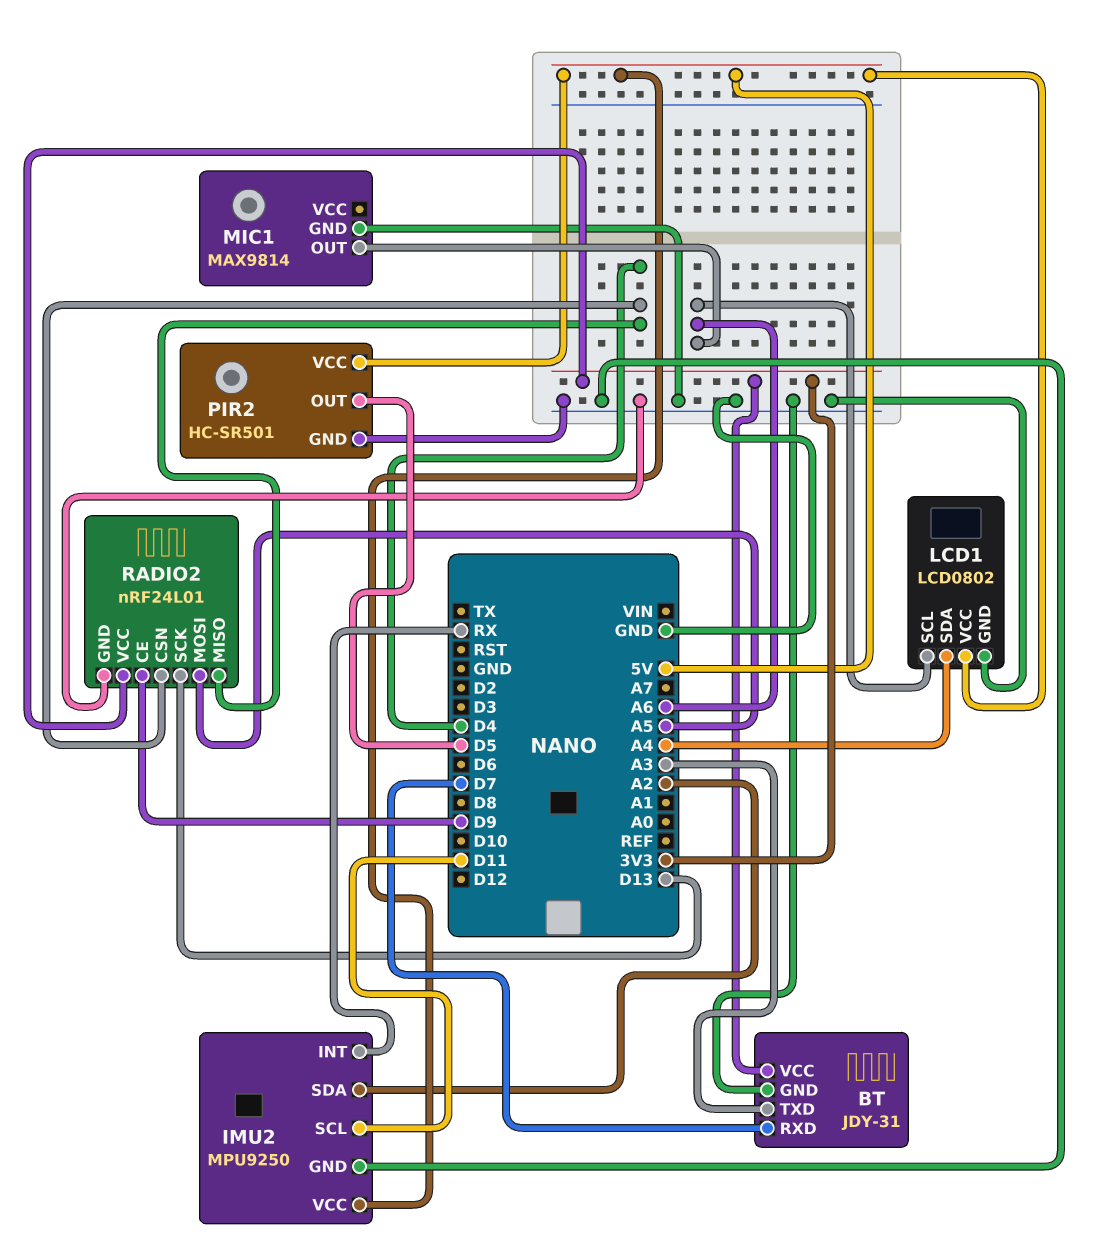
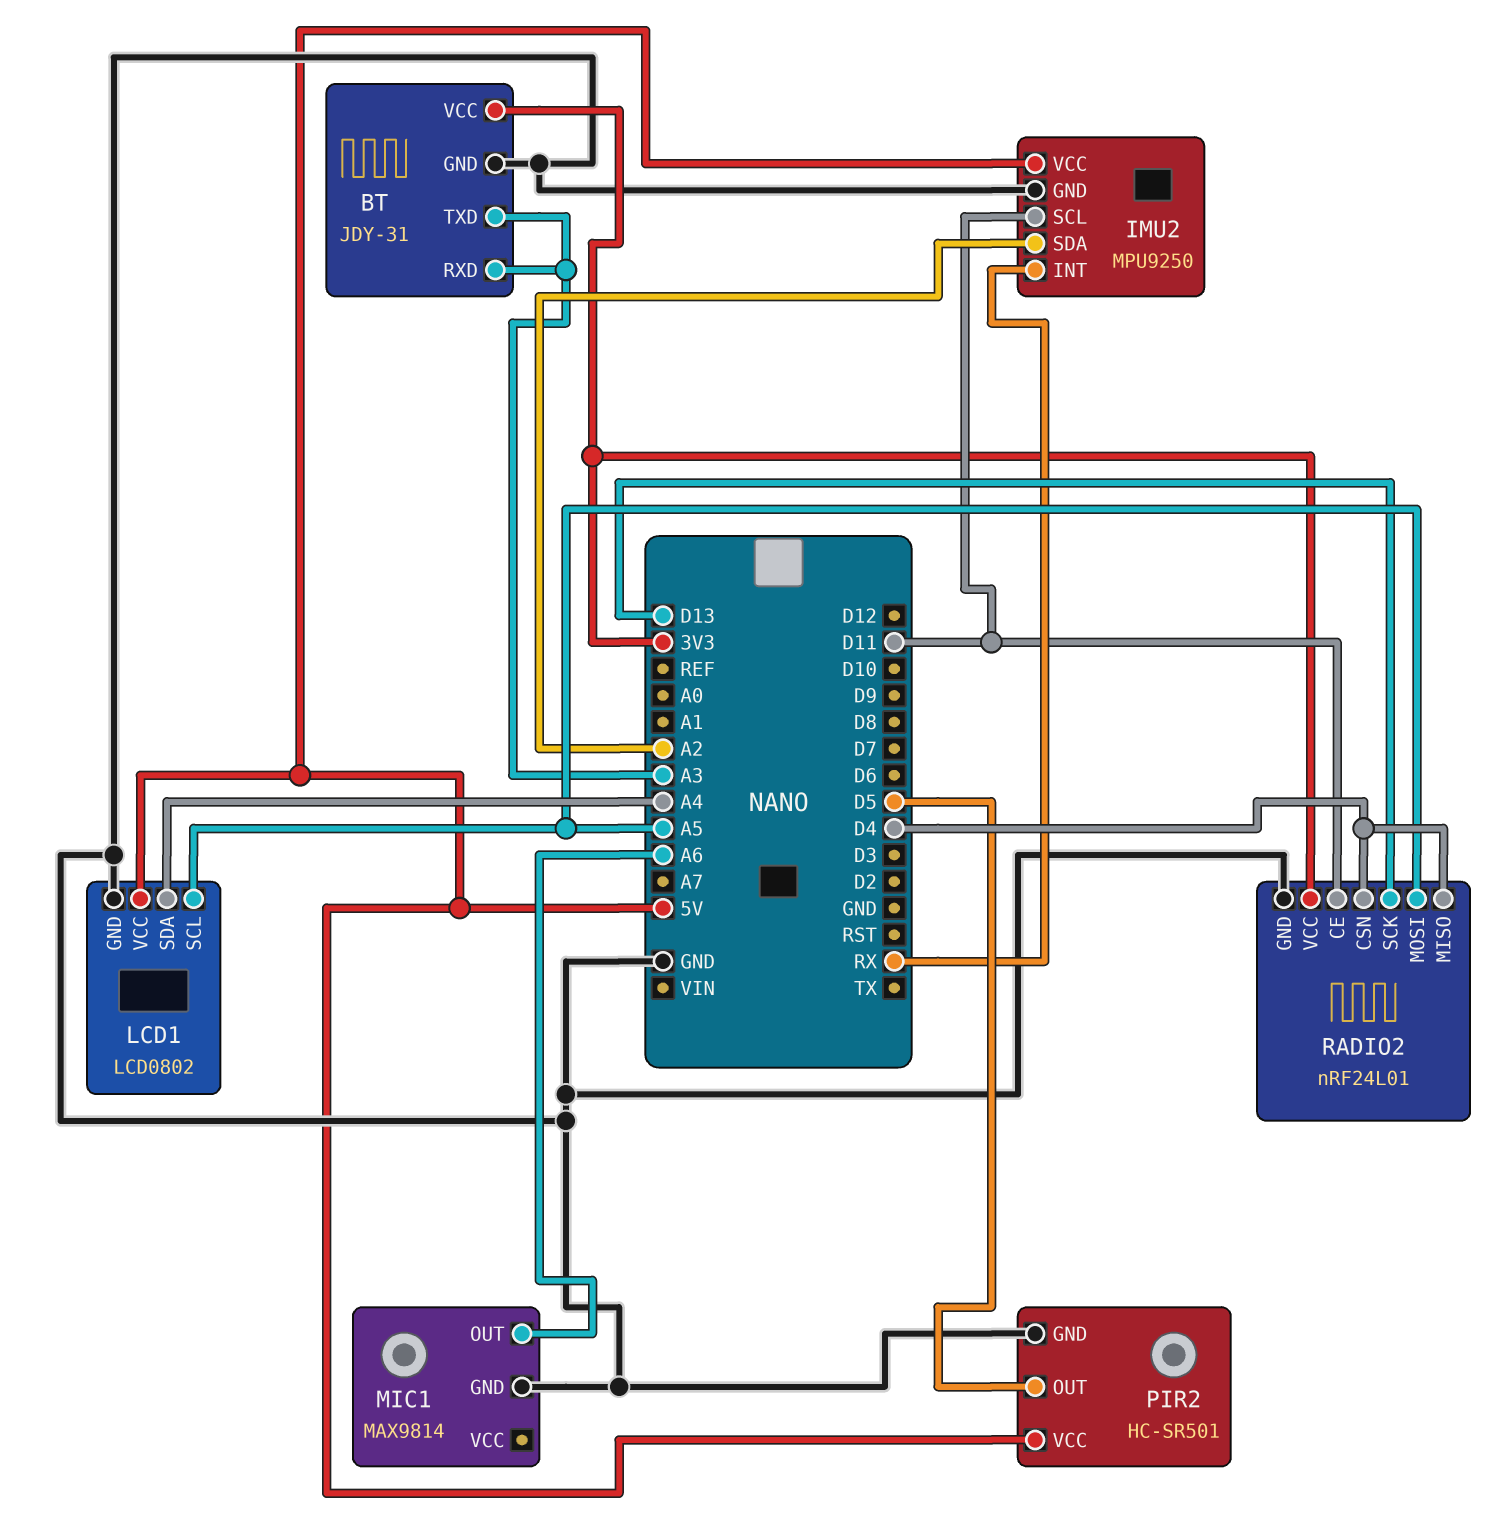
BT pin RXD: D7 -> A3
LCD1 pin SCL: A6 -> A5
RADIO2 pin CE: D9 -> D11

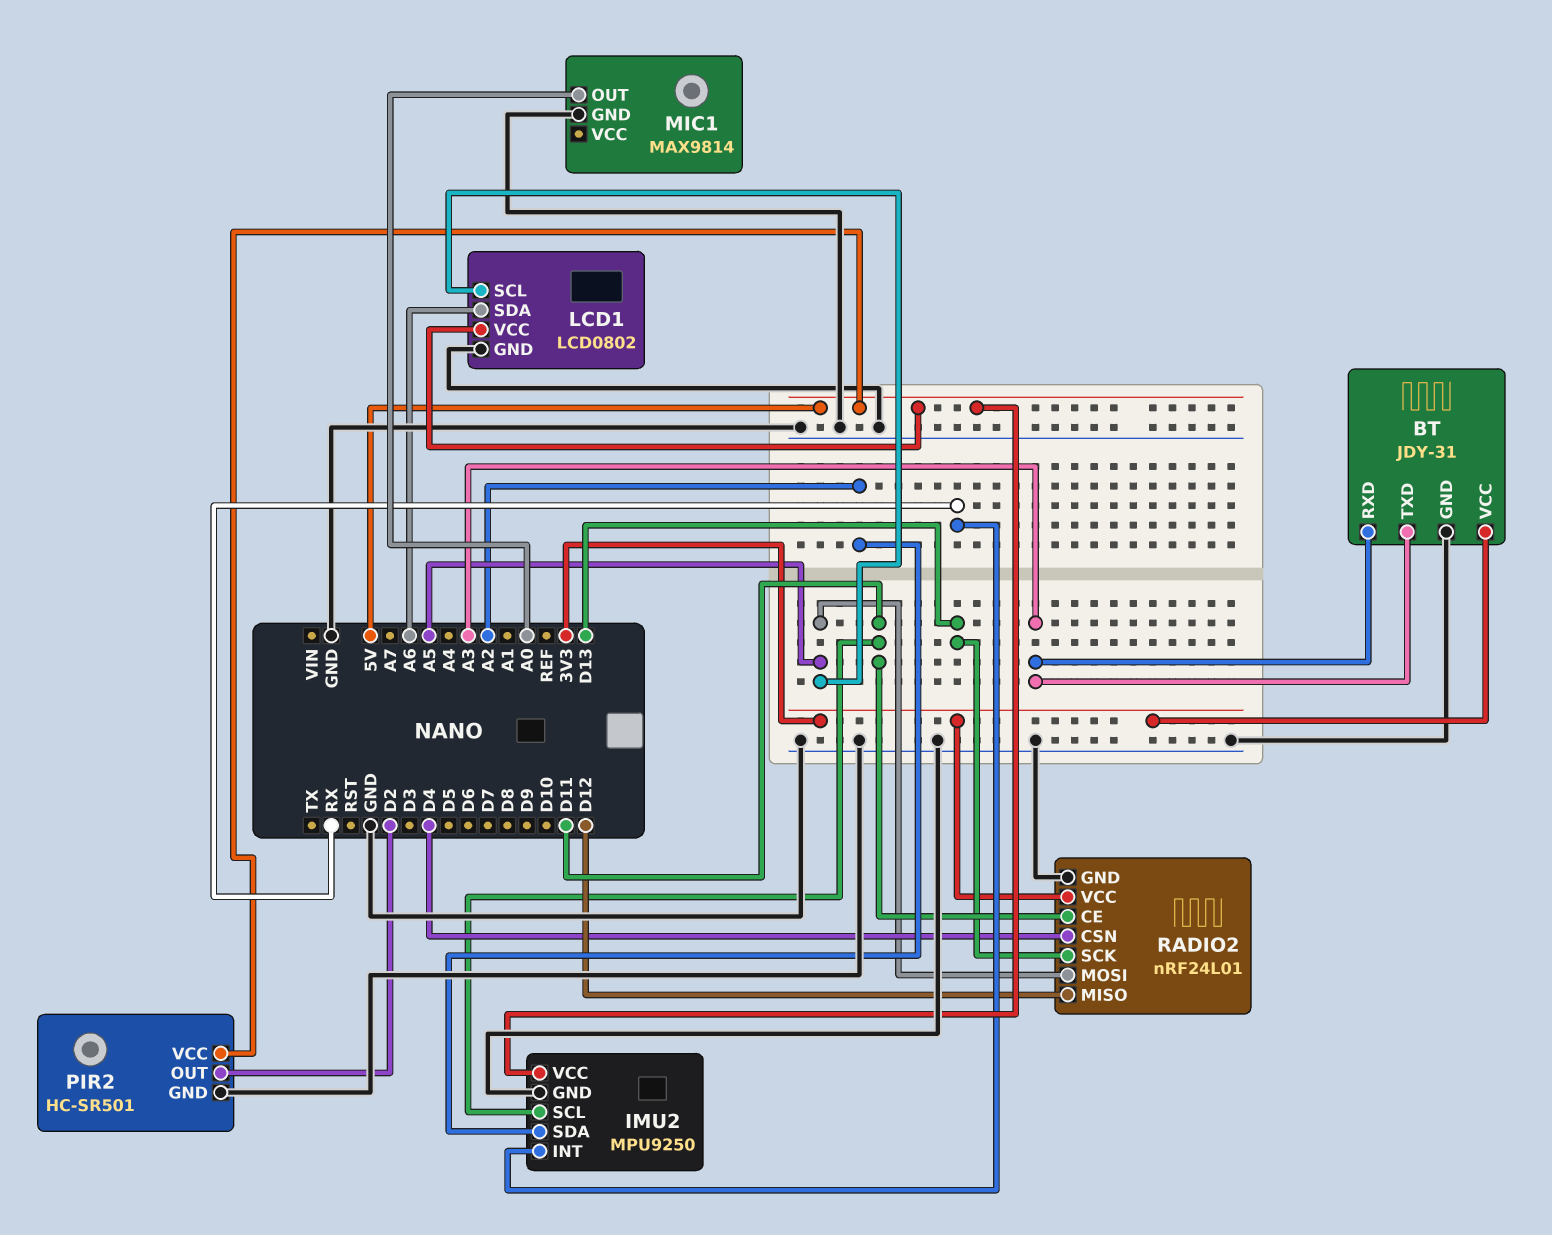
LCD1 pin SDA: A4 -> A6
MIC1 pin OUT: A6 -> A0
PIR2 pin OUT: D5 -> D2
RADIO2 pin MISO: D4 -> D12

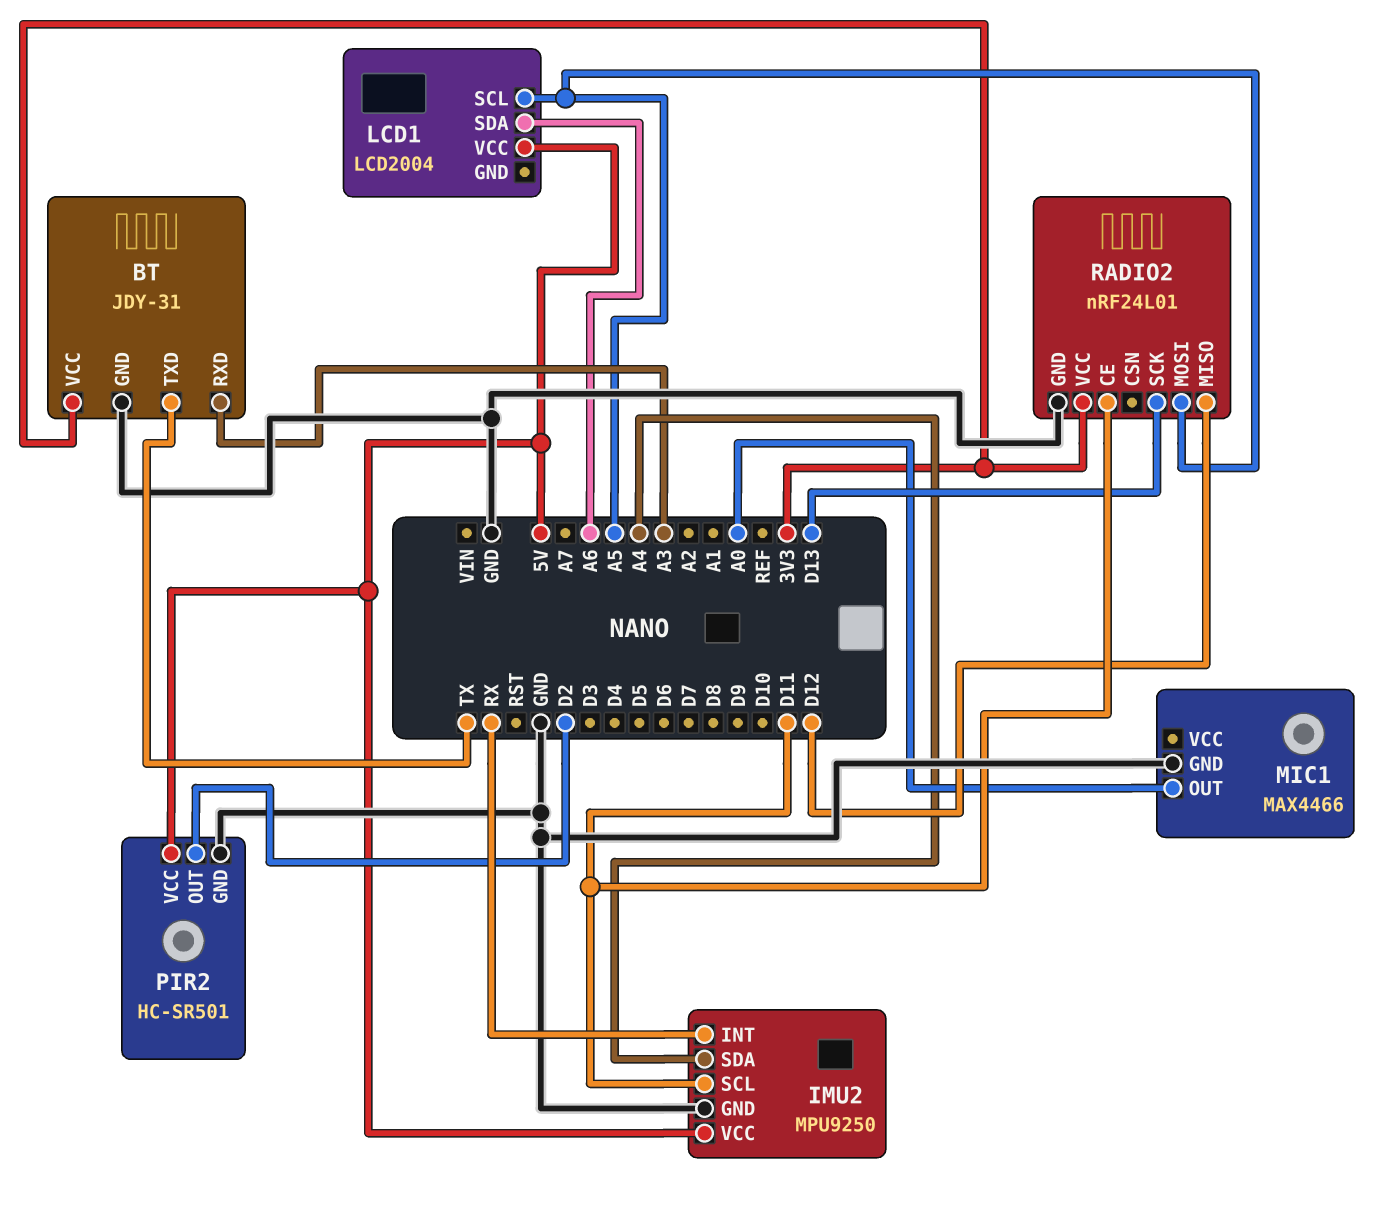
BT pin TXD: A3 -> TX
IMU2 pin SDA: A2 -> A4
LCD1: LCD0802 -> LCD2004
LCD1 pin GND: GND -> none
MIC1: MAX9814 -> MAX4466
RADIO2 pin CSN: D4 -> none

